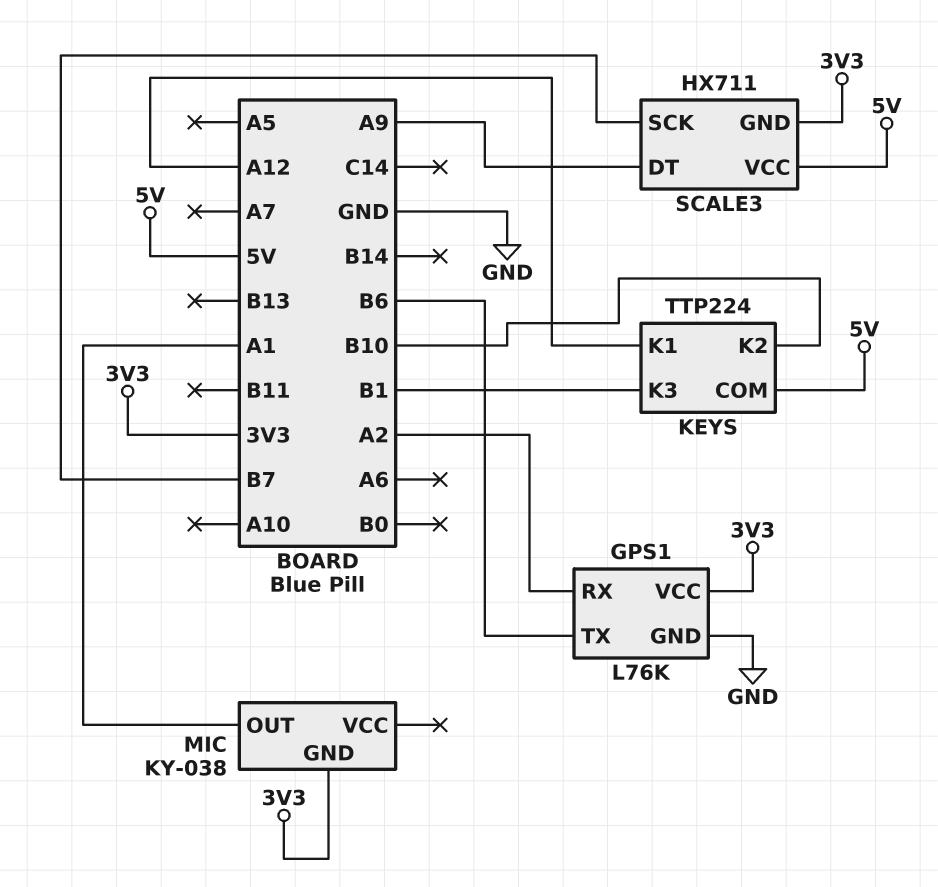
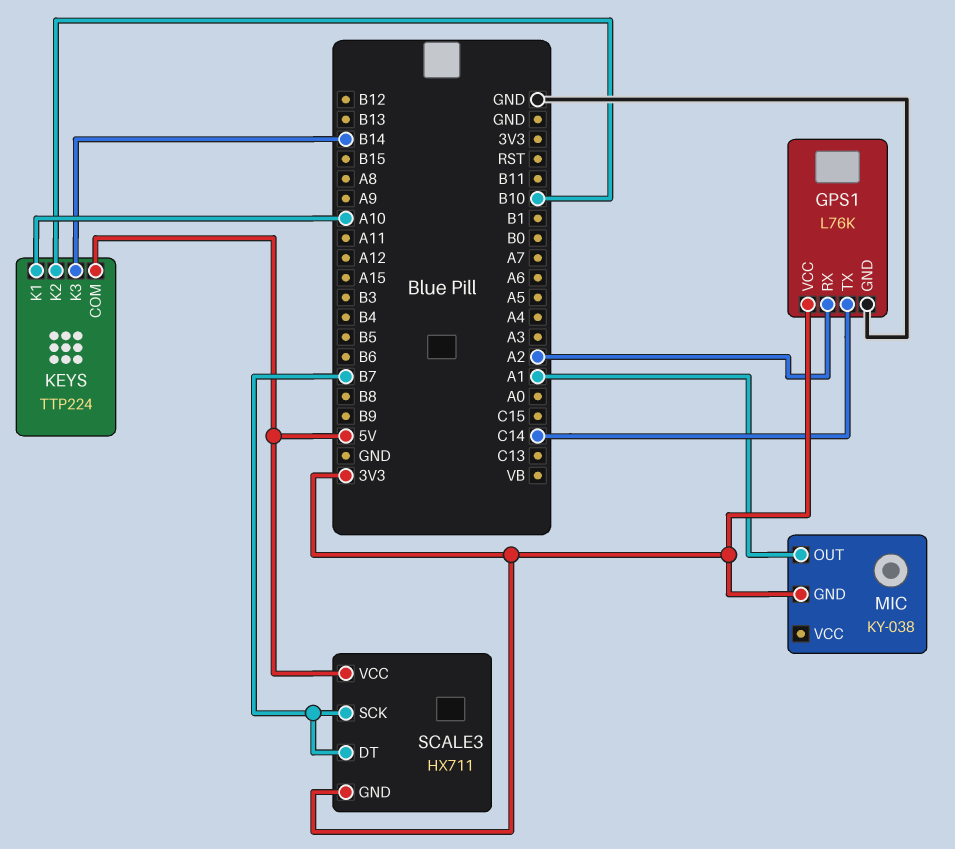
GPS1 pin TX: B6 -> C14
KEYS pin K1: A12 -> A10
KEYS pin K3: B1 -> B14
SCALE3 pin DT: A9 -> B7

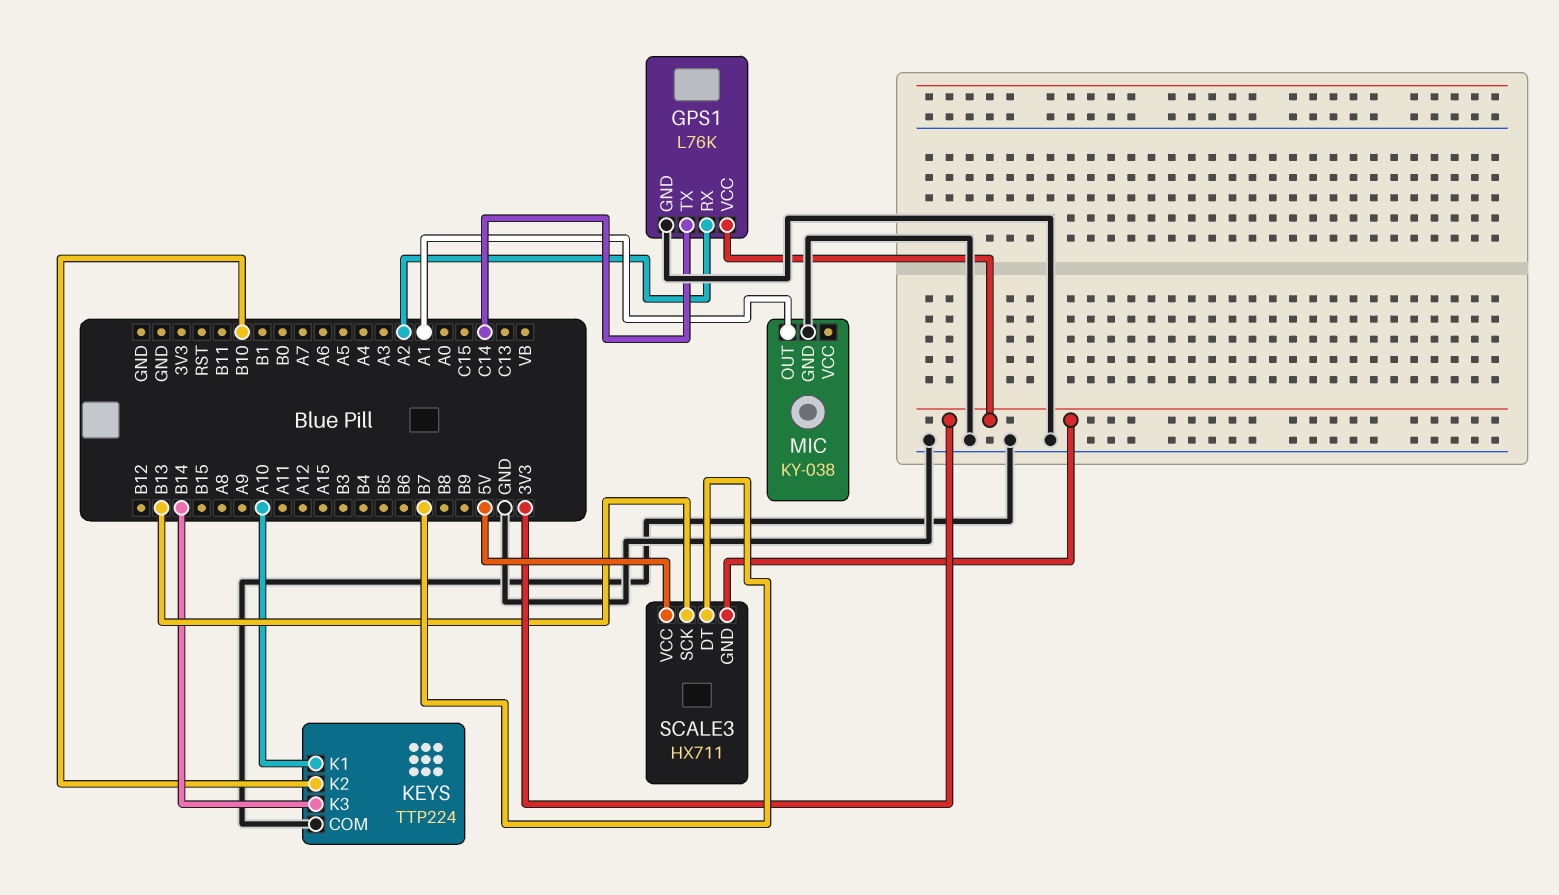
KEYS pin COM: 5V -> GND
MIC pin GND: 3V3 -> GND
SCALE3 pin SCK: B7 -> B13

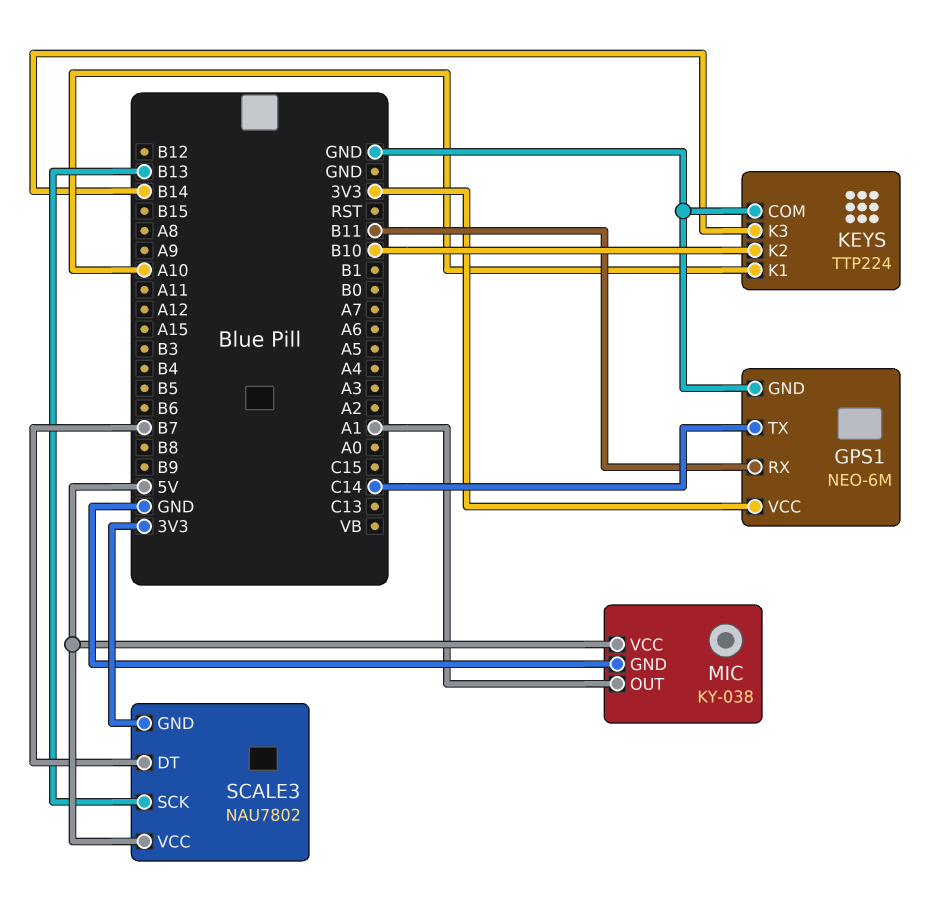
GPS1: L76K -> NEO-6M
GPS1 pin RX: A2 -> B11
MIC pin VCC: none -> 5V
SCALE3: HX711 -> NAU7802

